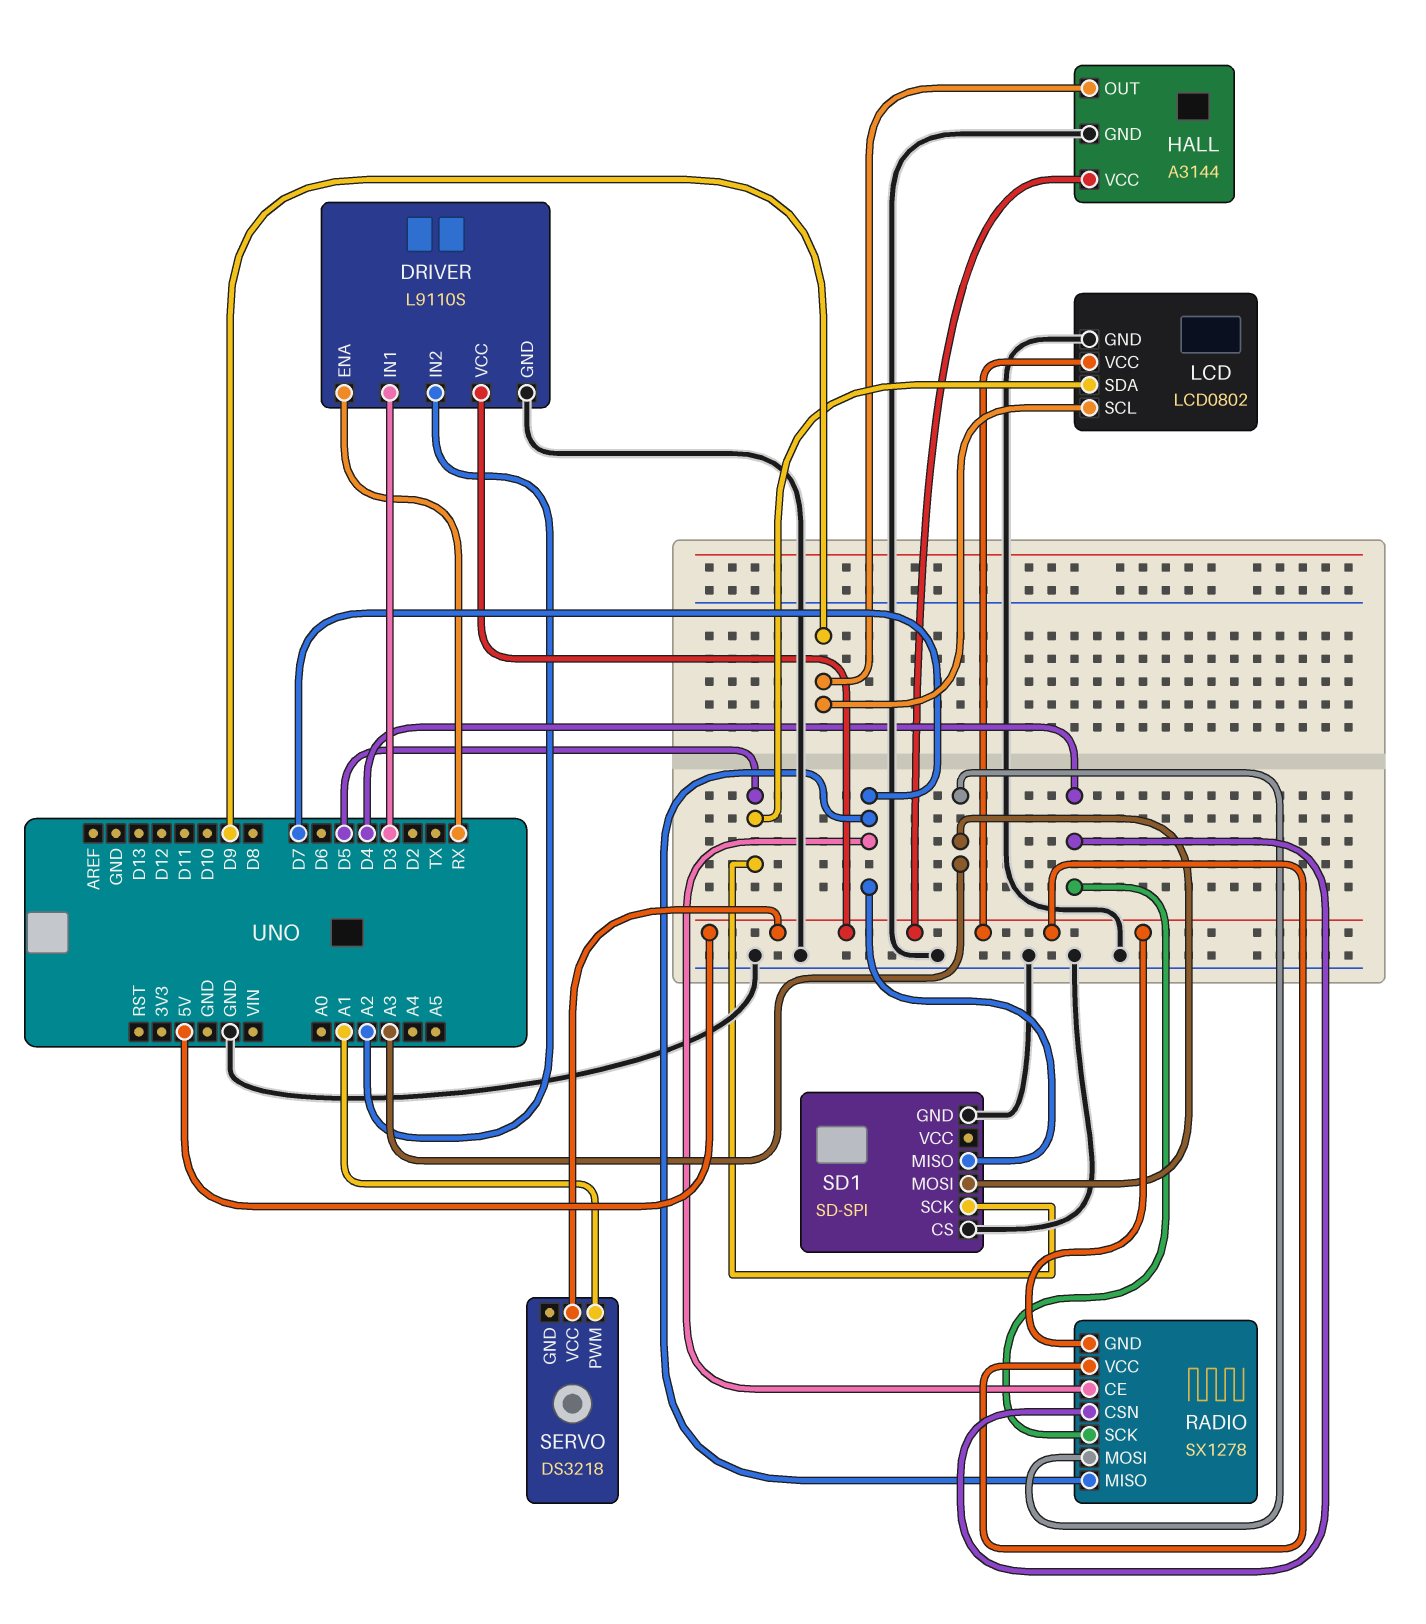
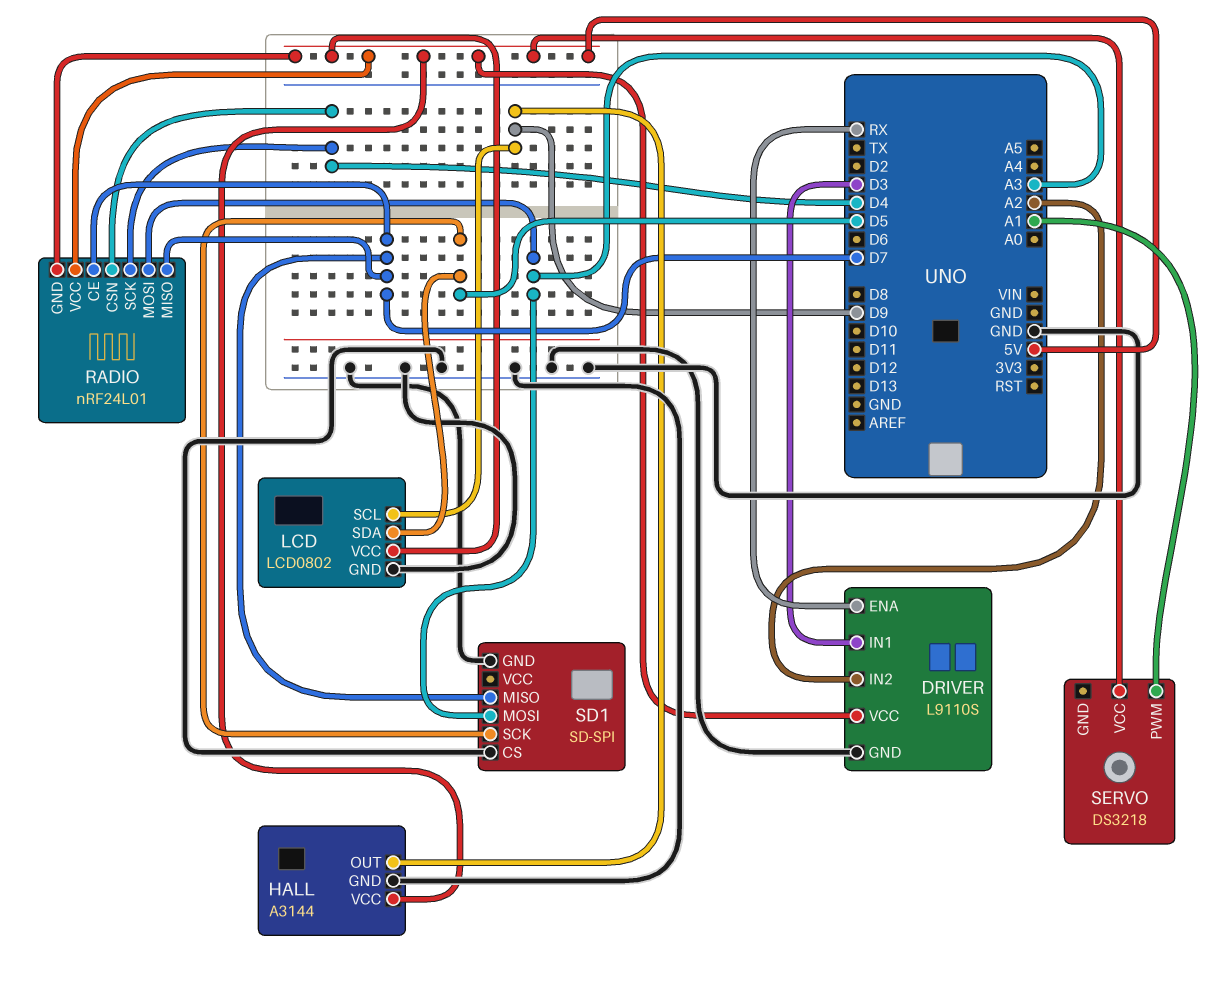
RADIO: SX1278 -> nRF24L01

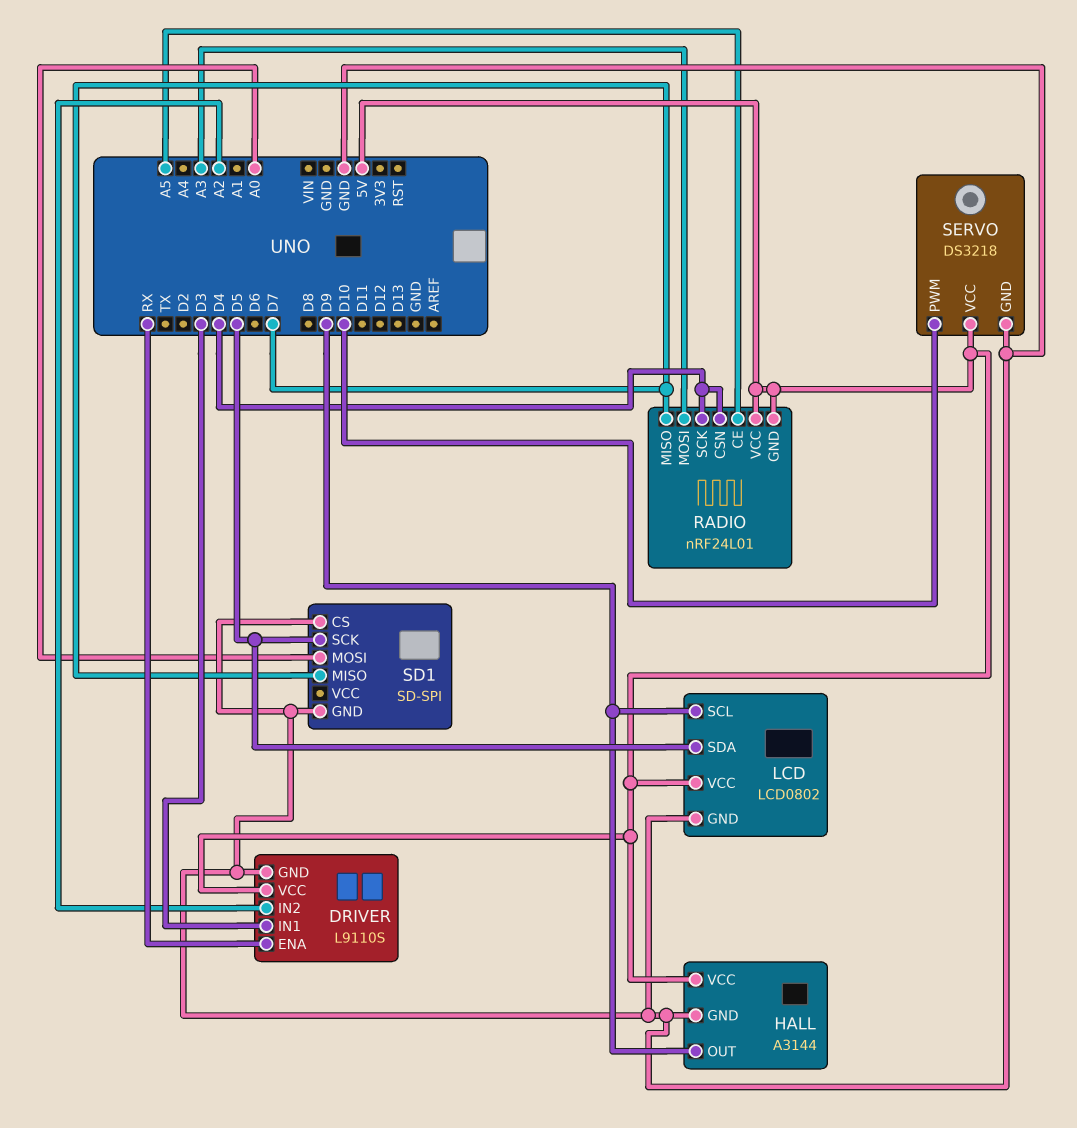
RADIO pin CE: D7 -> A5
SD1 pin MOSI: A3 -> A0
SERVO pin GND: none -> GND
SERVO pin PWM: A1 -> D10

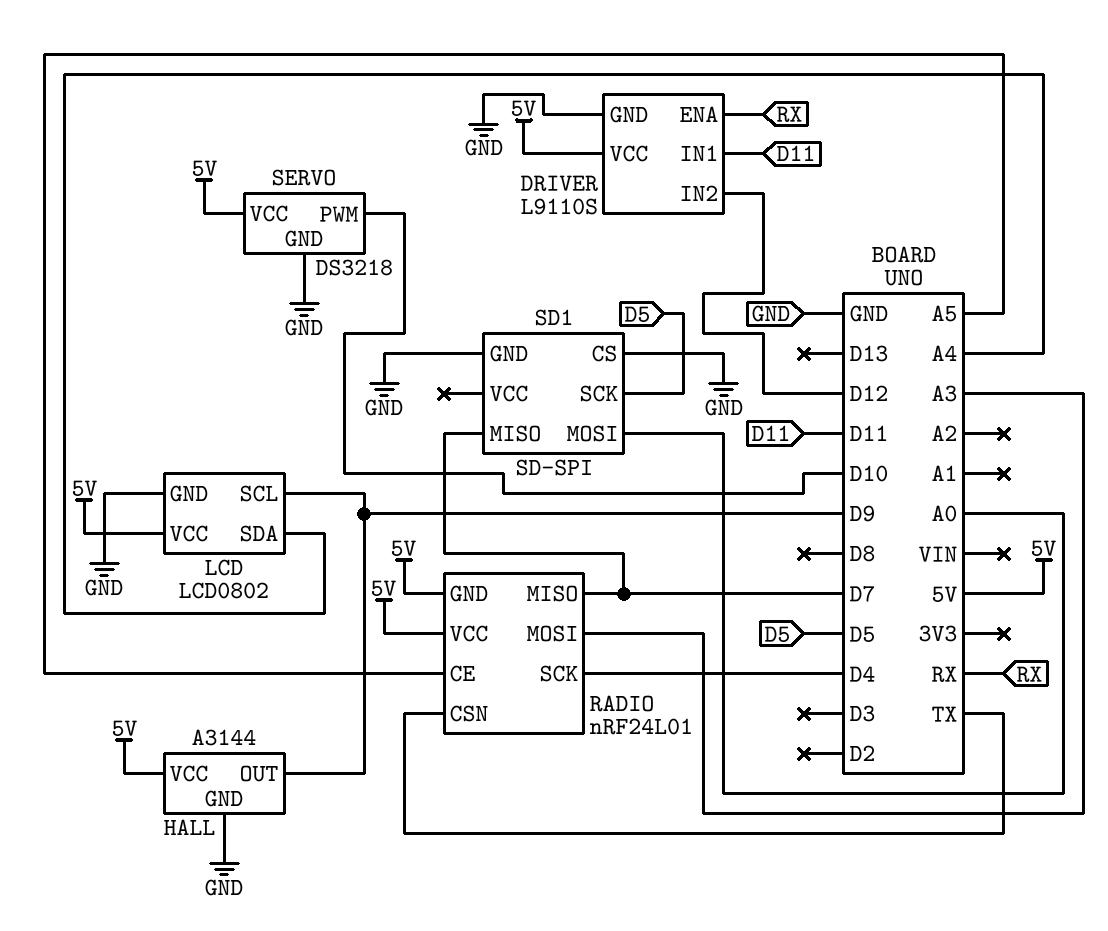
DRIVER pin IN1: D3 -> D11
DRIVER pin IN2: A2 -> D12
LCD pin SDA: D5 -> A4
RADIO pin CSN: D4 -> TX

